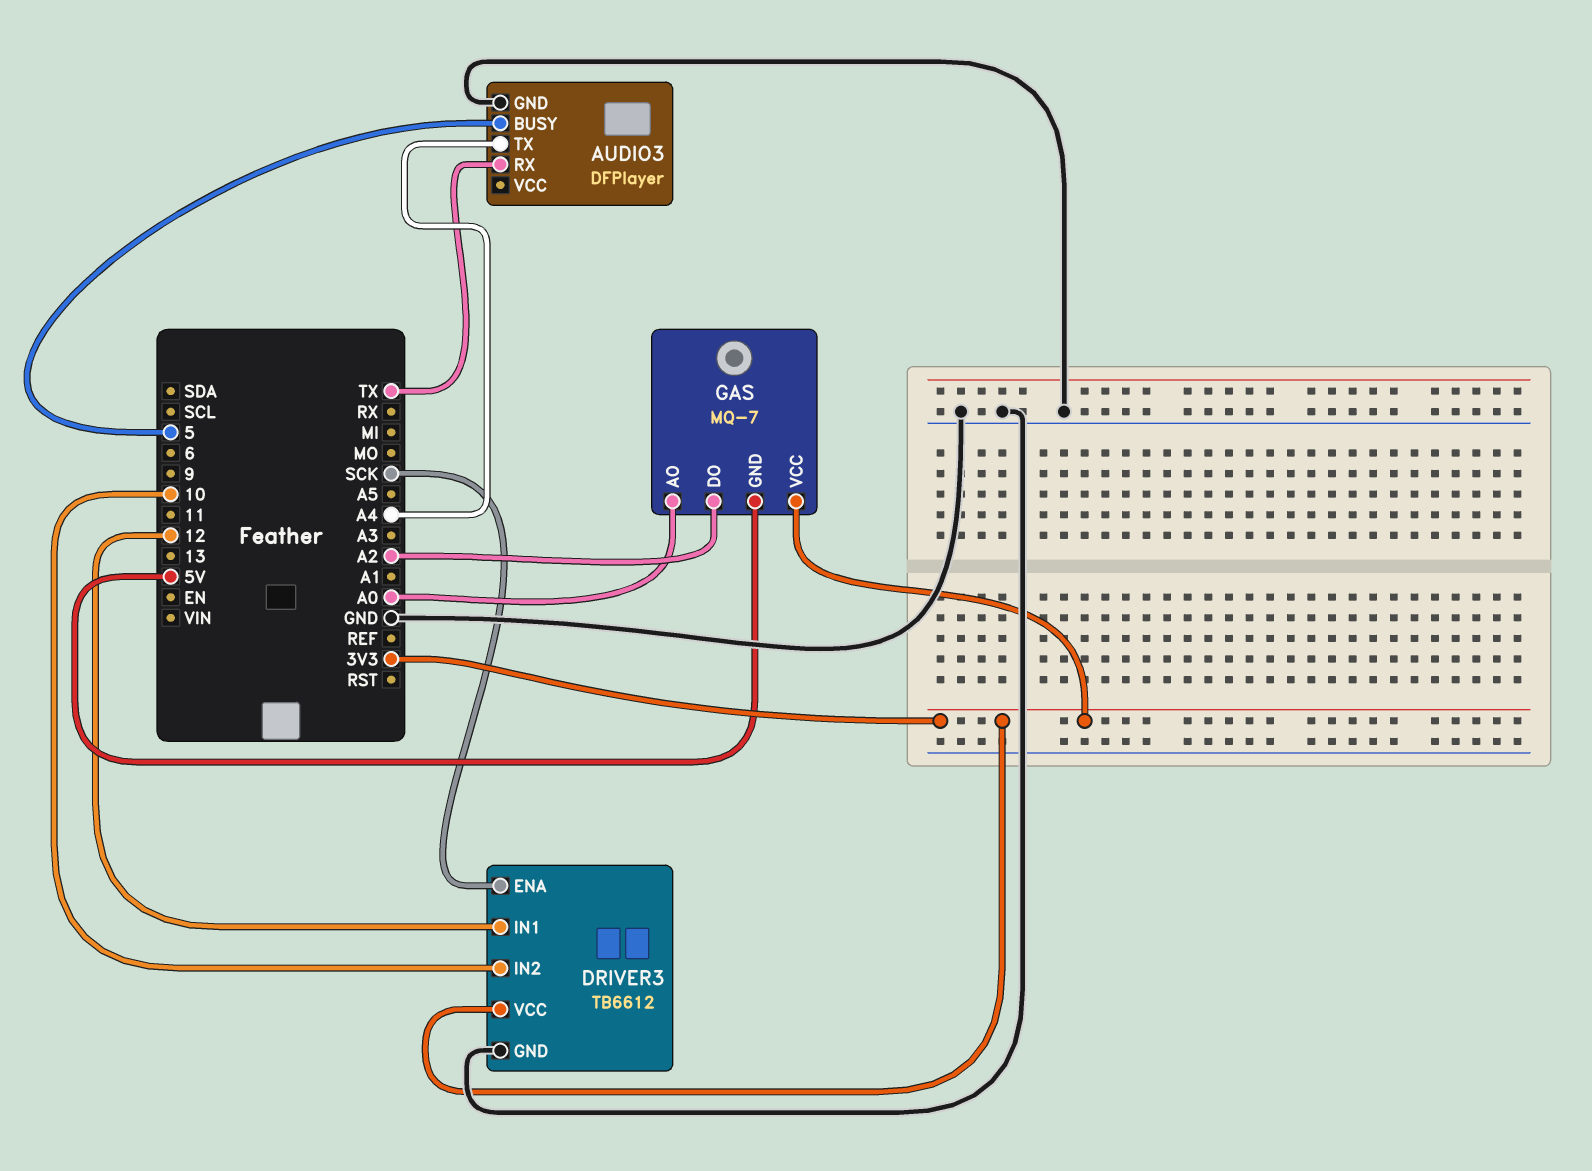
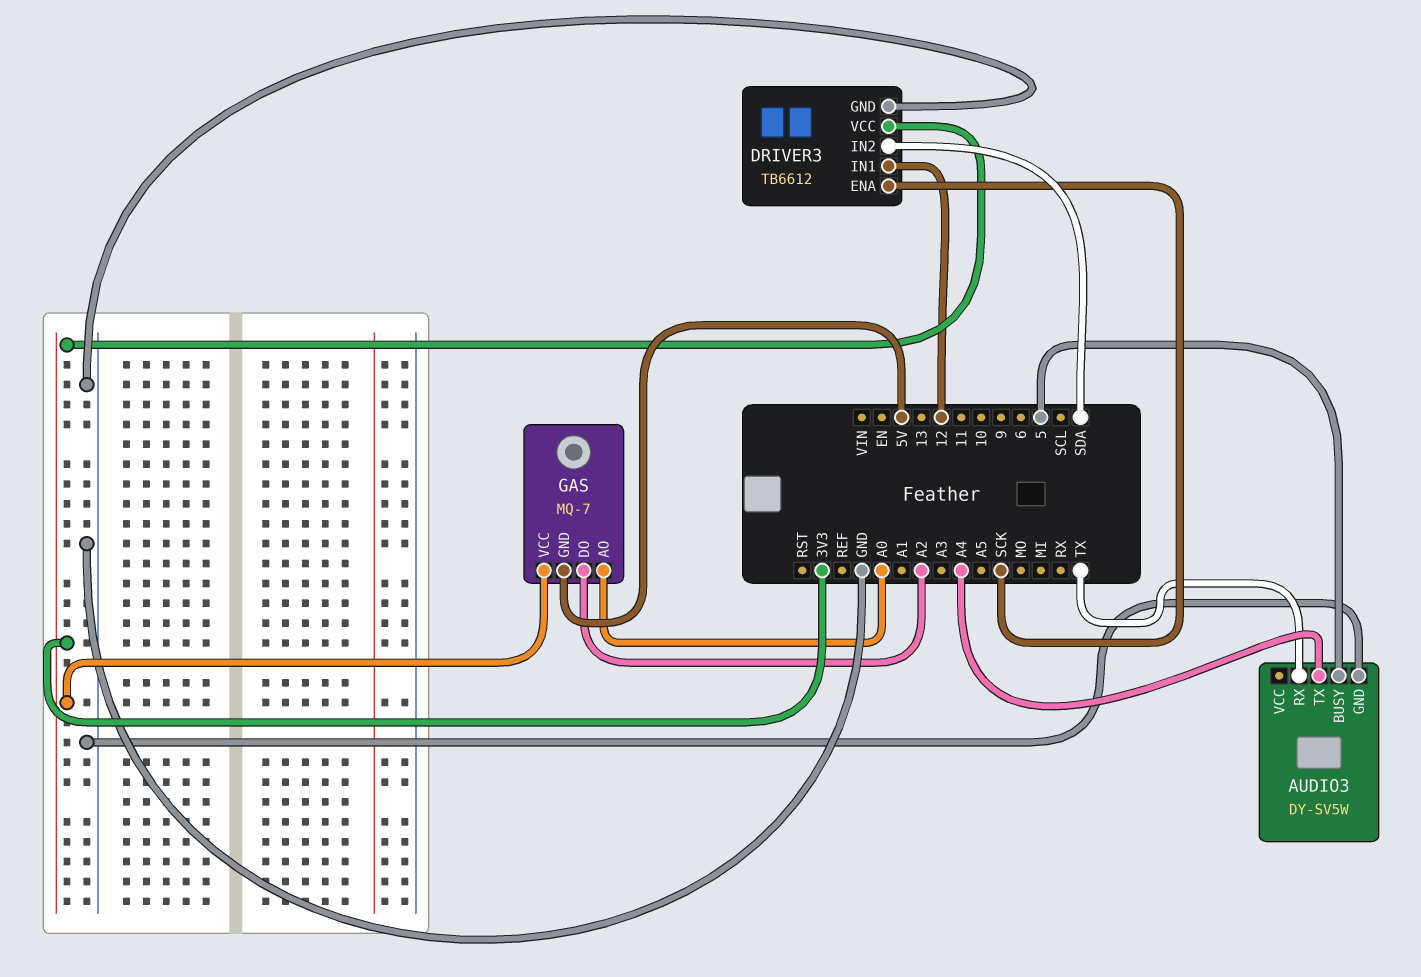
AUDIO3: DFPlayer -> DY-SV5W
DRIVER3 pin IN2: 10 -> SDA

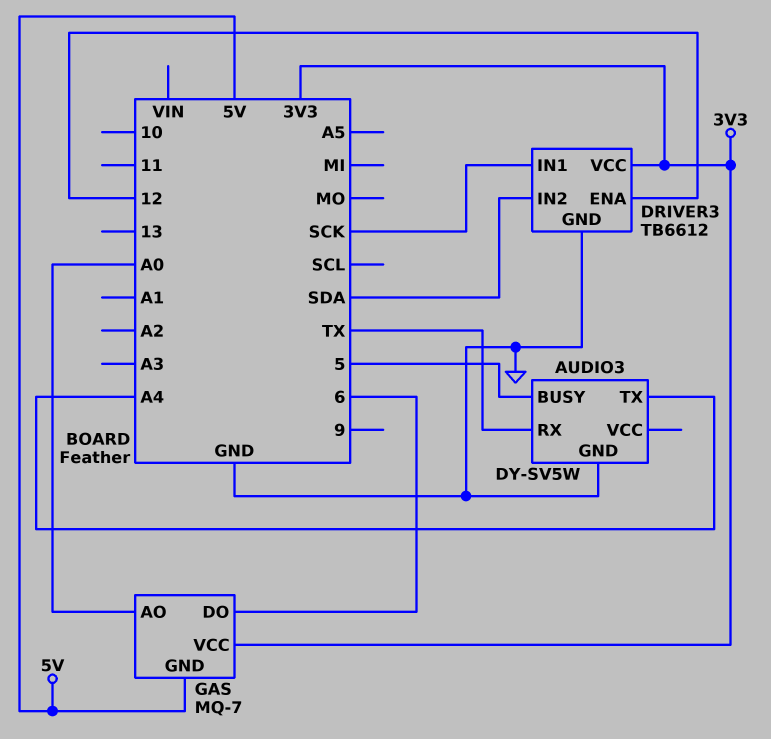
DRIVER3 pin ENA: SCK -> 12
DRIVER3 pin IN1: 12 -> SCK
GAS pin DO: A2 -> 6

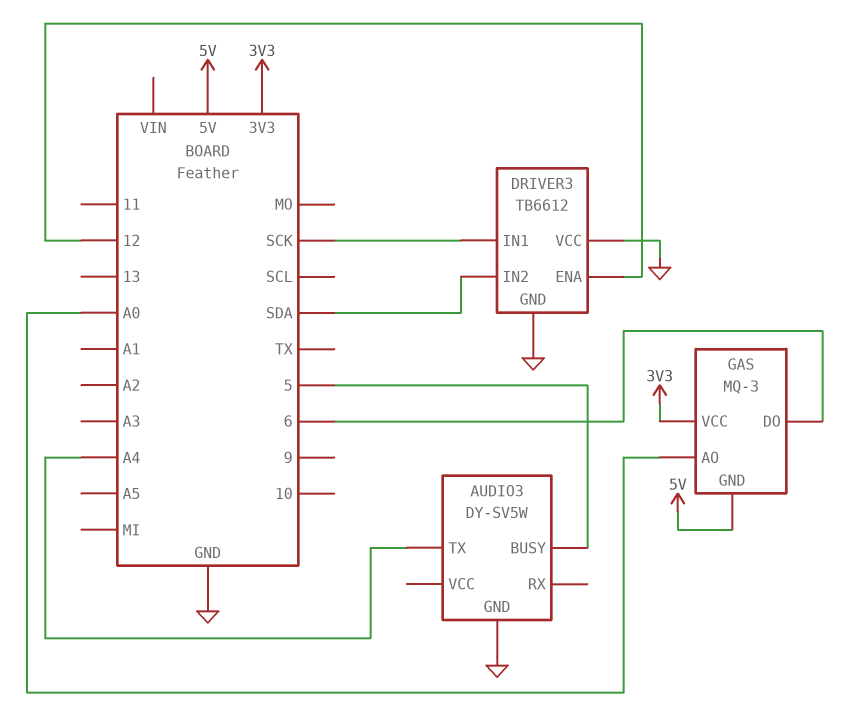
AUDIO3 pin RX: TX -> none
DRIVER3 pin VCC: 3V3 -> GND
GAS: MQ-7 -> MQ-3

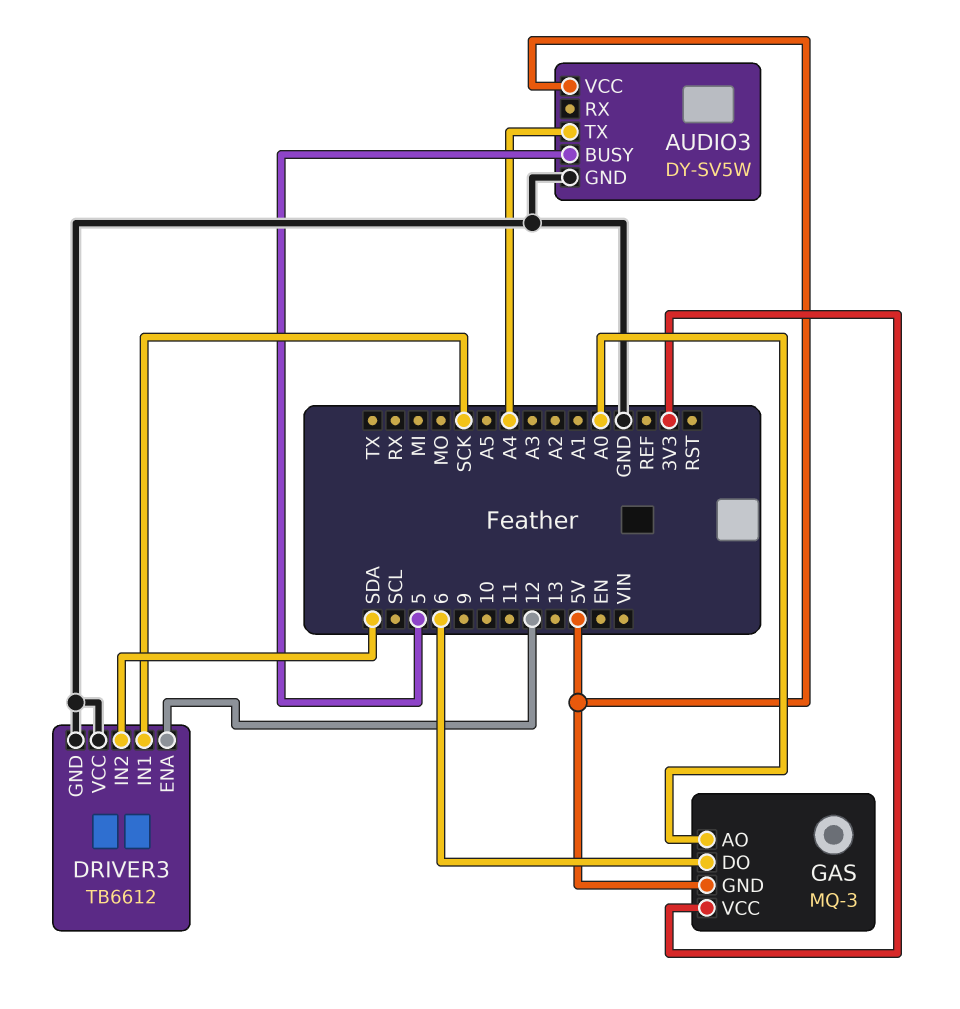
AUDIO3 pin VCC: none -> 5V

